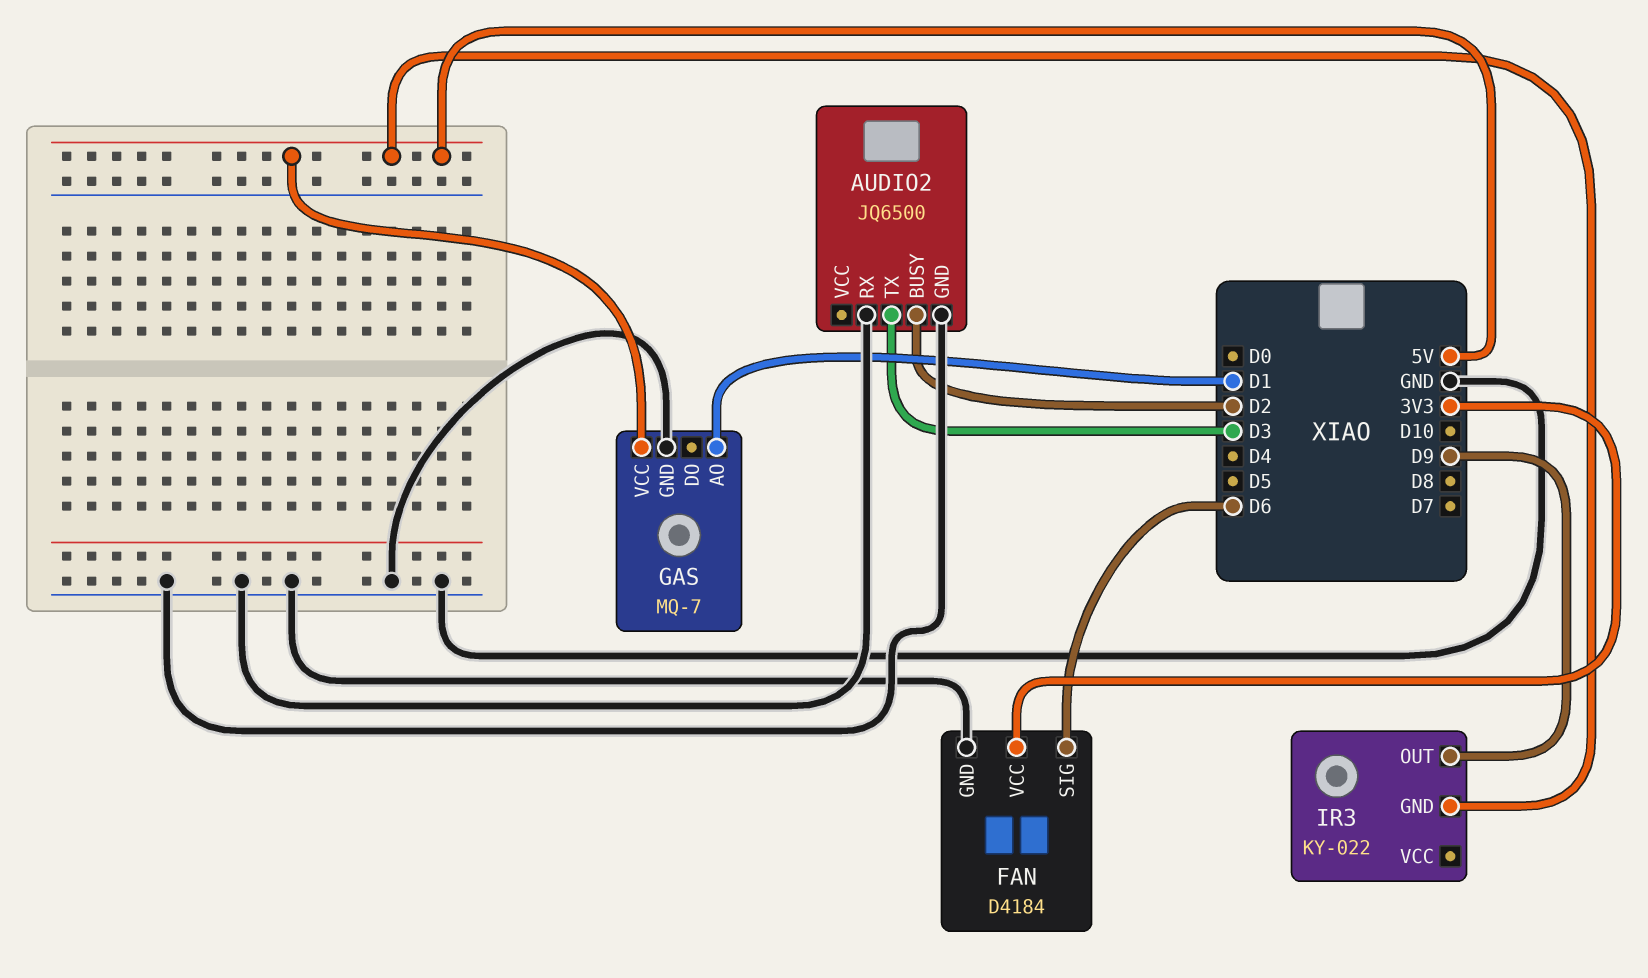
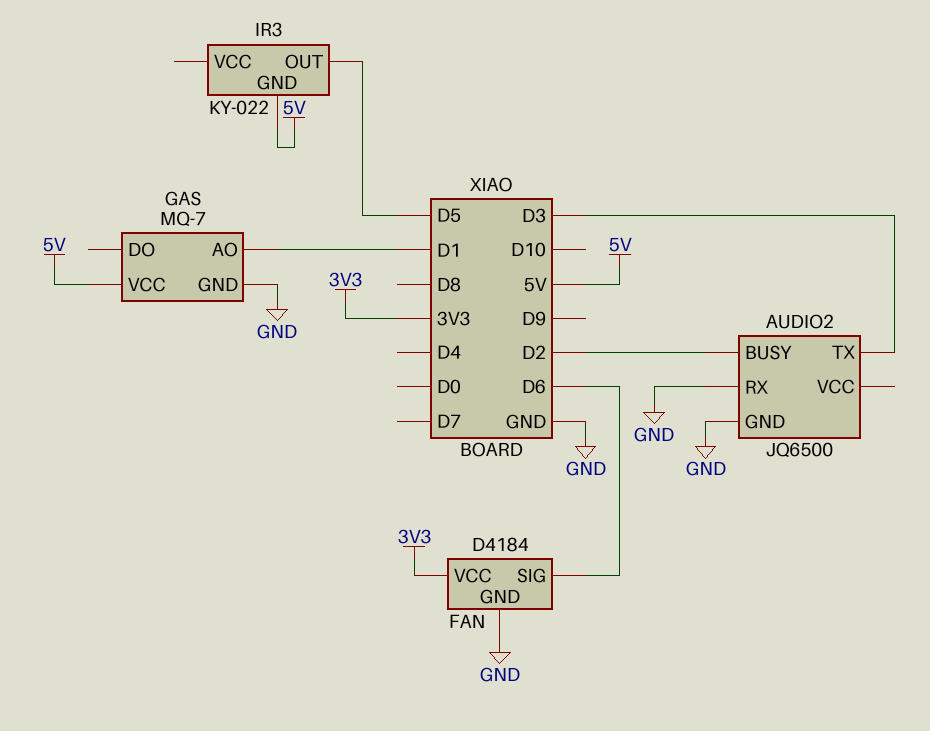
IR3 pin OUT: D9 -> D5

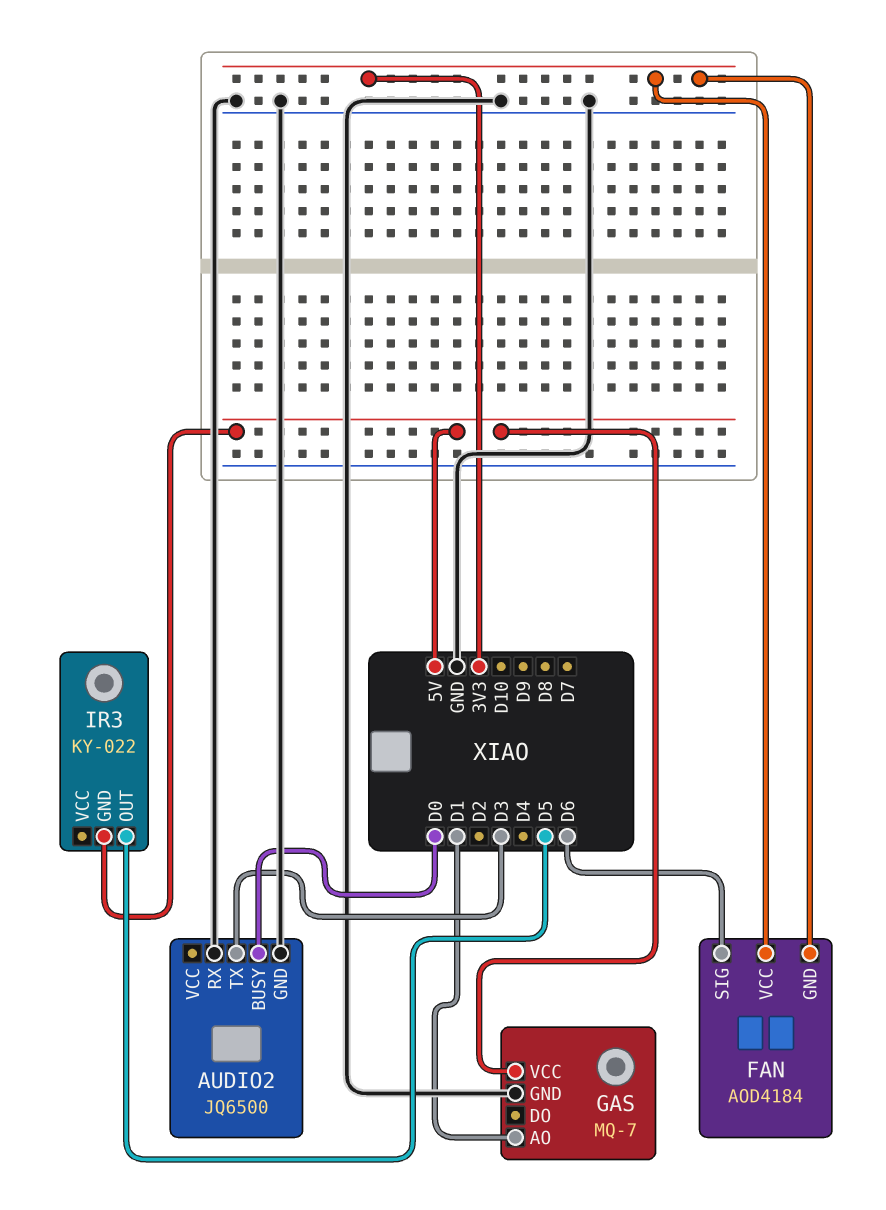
AUDIO2 pin BUSY: D2 -> D0
FAN: D4184 -> AOD4184
FAN pin GND: GND -> 3V3

